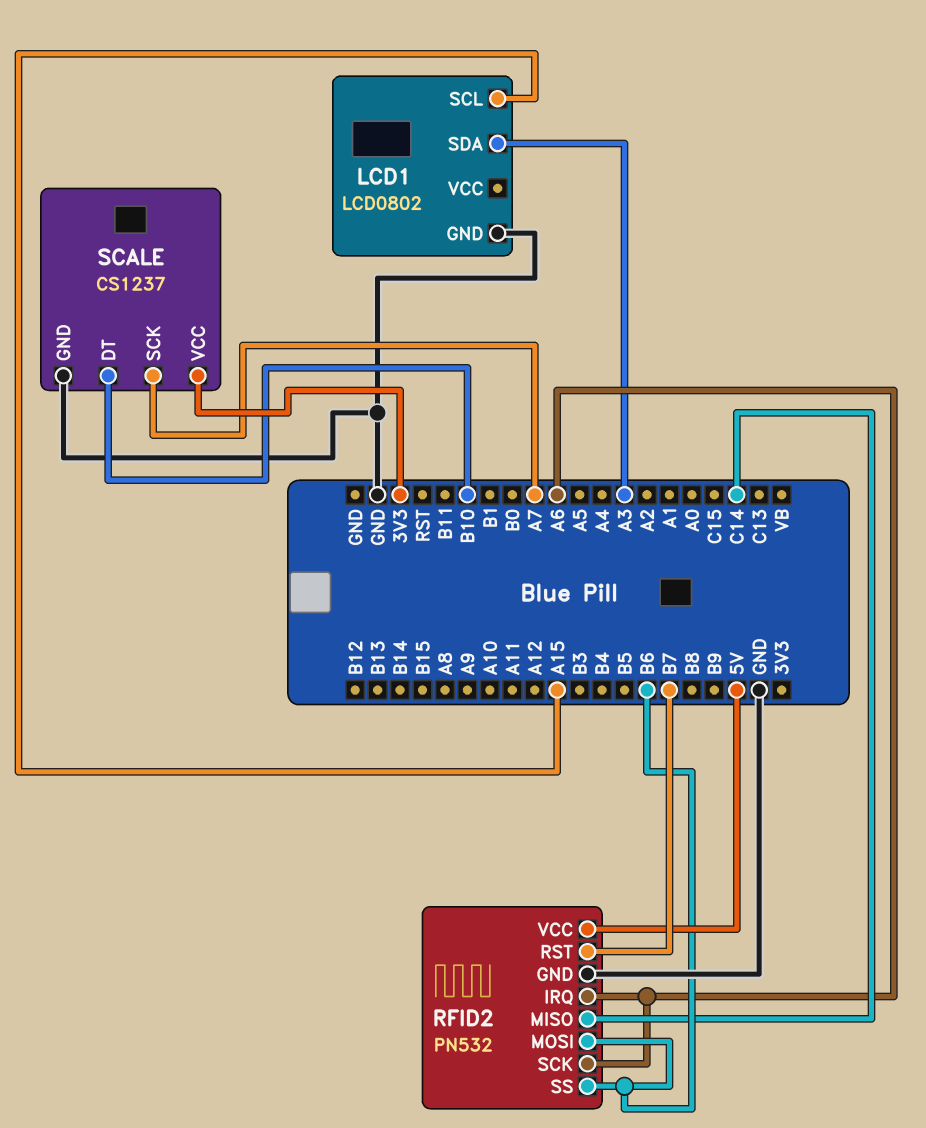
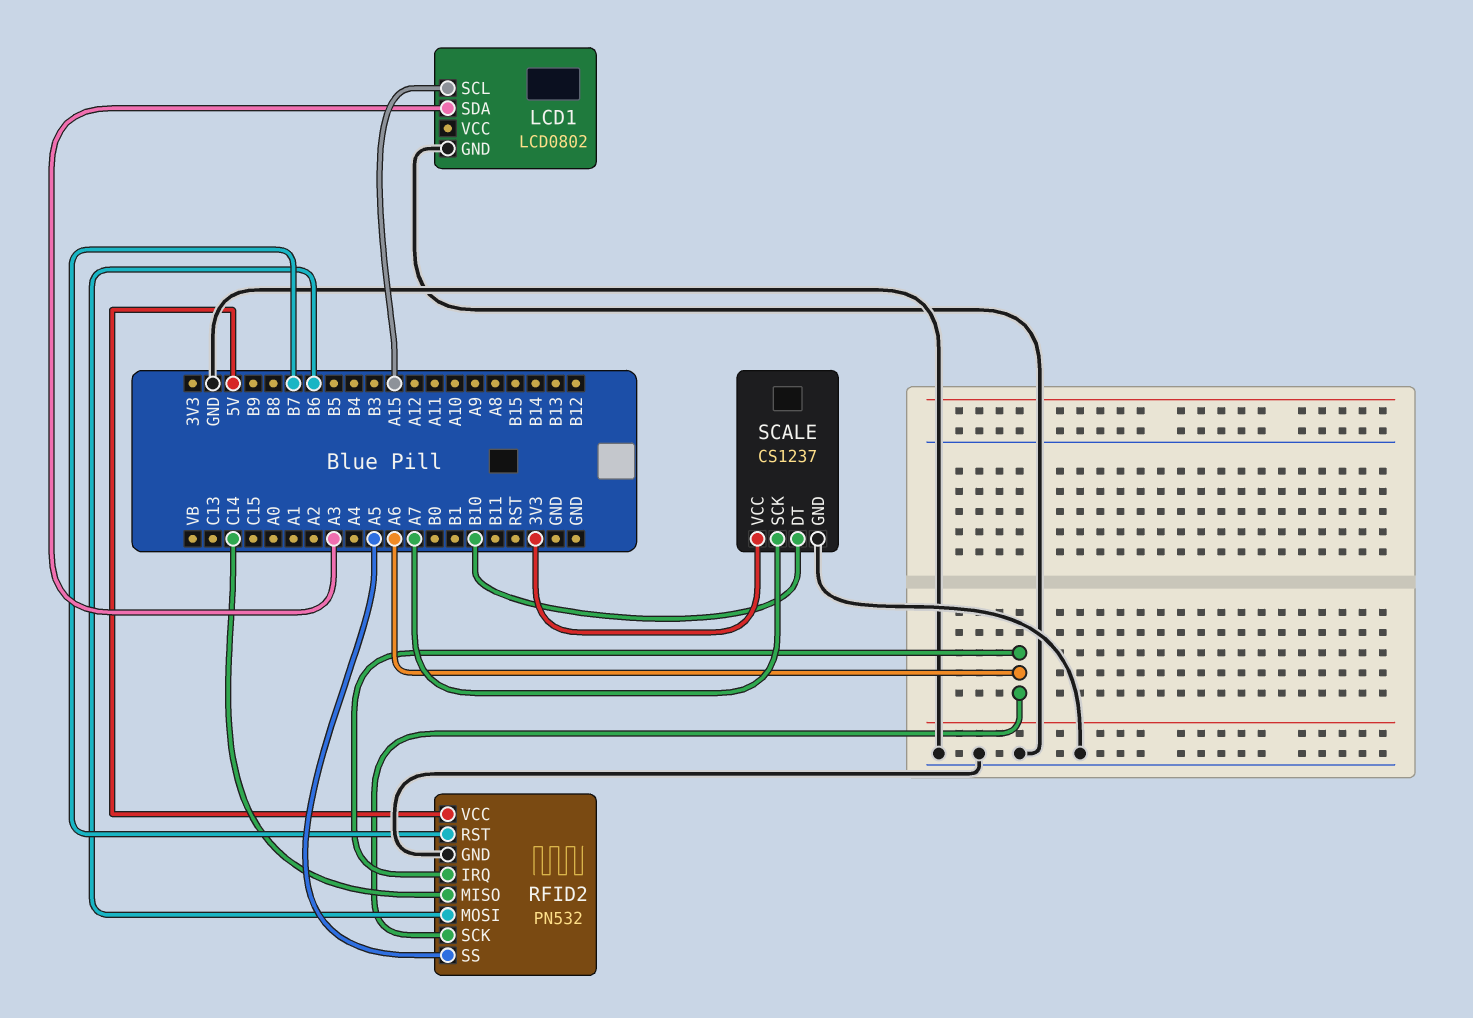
RFID2 pin SS: B6 -> A5

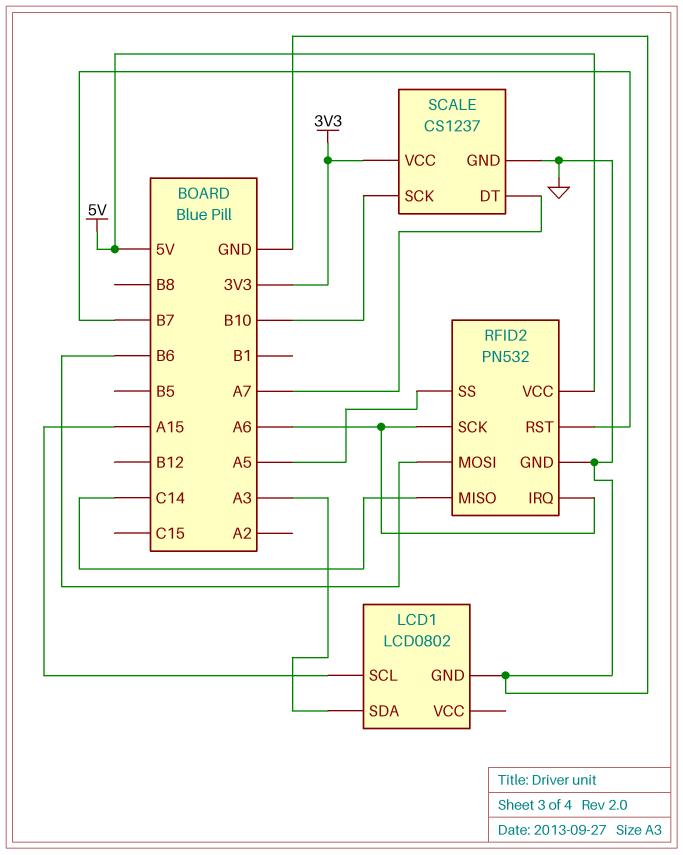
SCALE pin DT: B10 -> A7
SCALE pin SCK: A7 -> B10

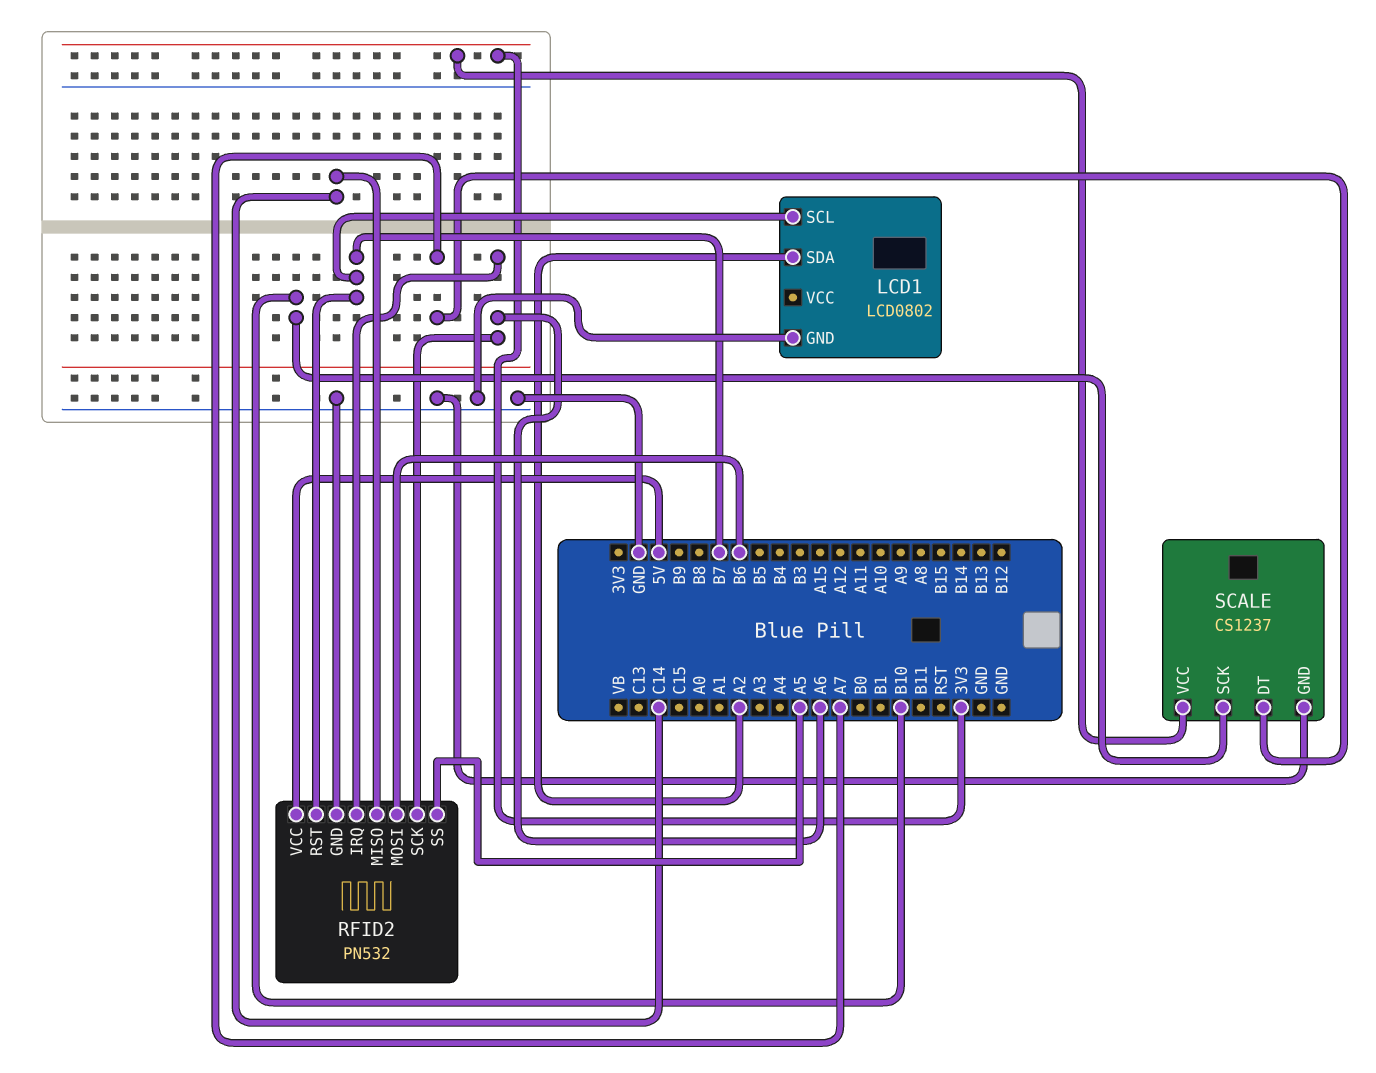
LCD1 pin SCL: A15 -> B7
LCD1 pin SDA: A3 -> A2

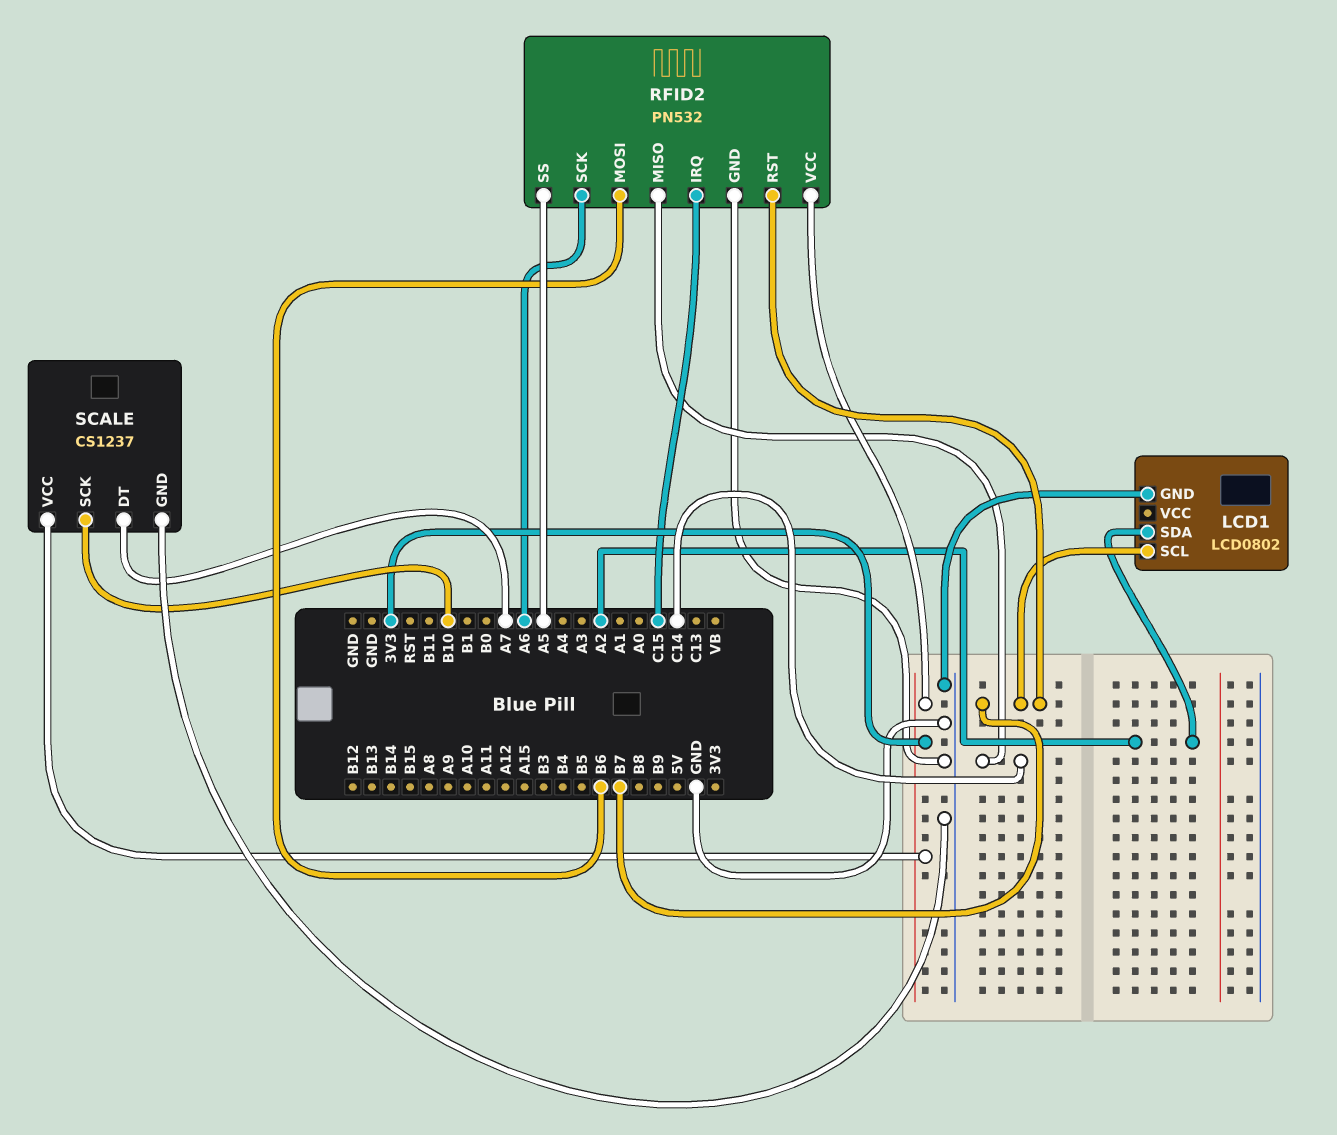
RFID2 pin IRQ: A6 -> C15
RFID2 pin VCC: 5V -> 3V3

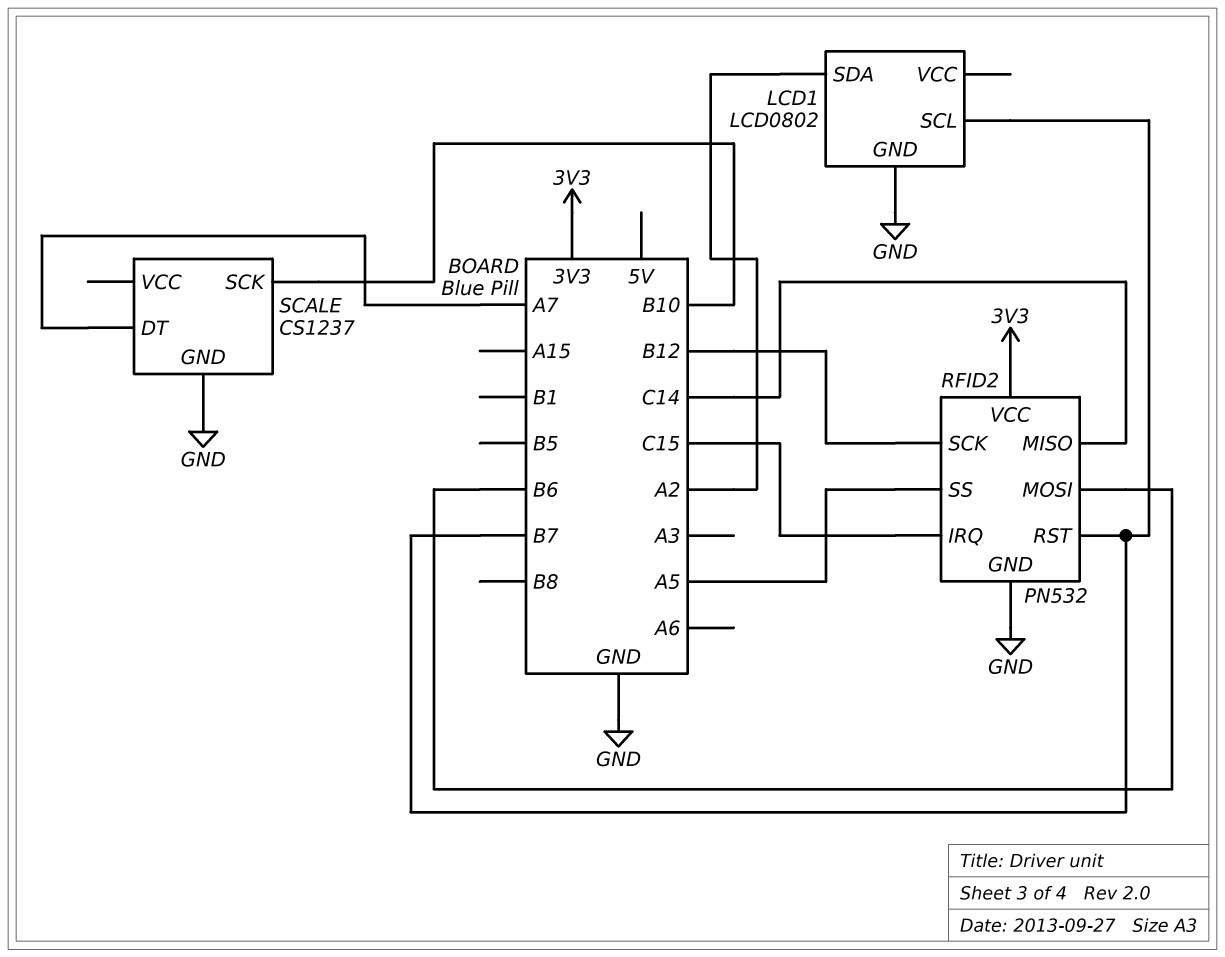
RFID2 pin SCK: A6 -> B12
SCALE pin VCC: 3V3 -> none

